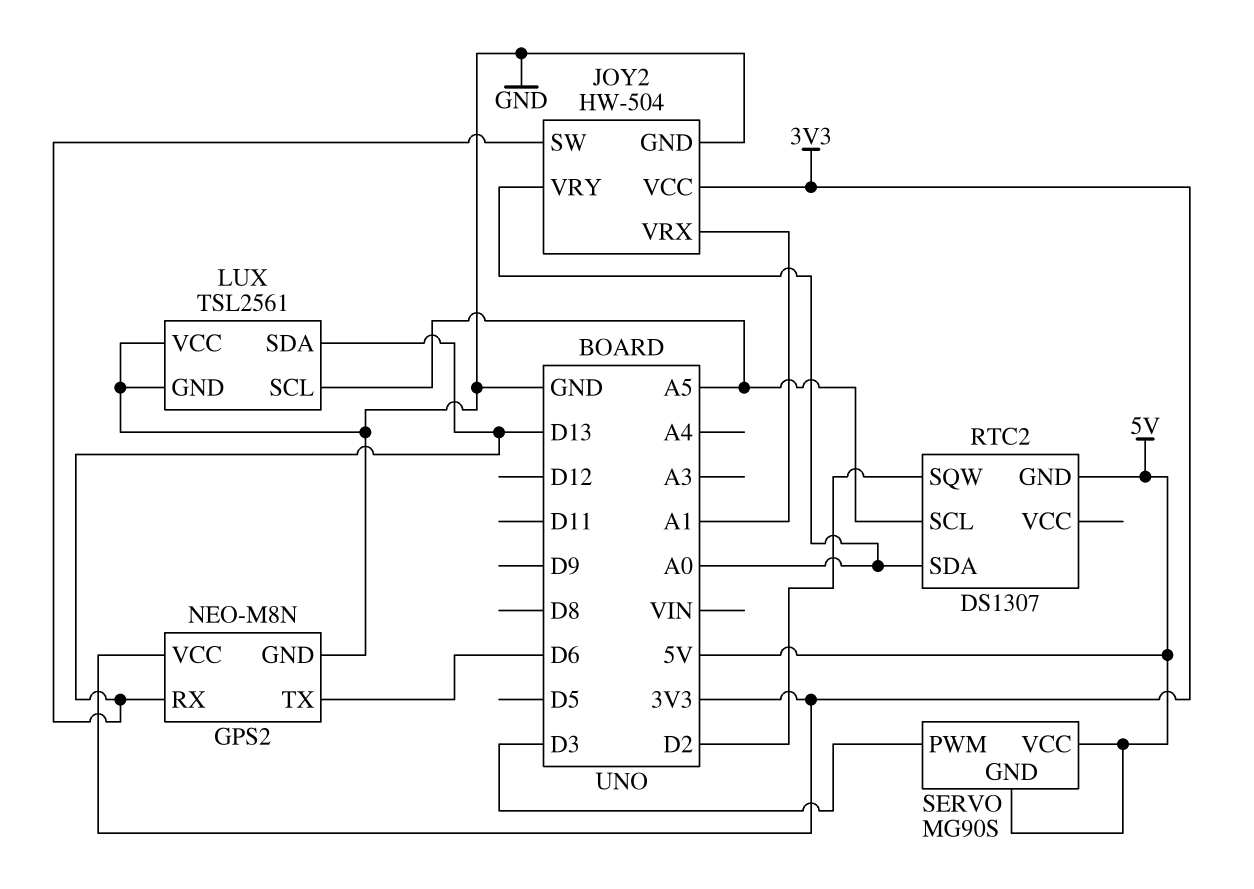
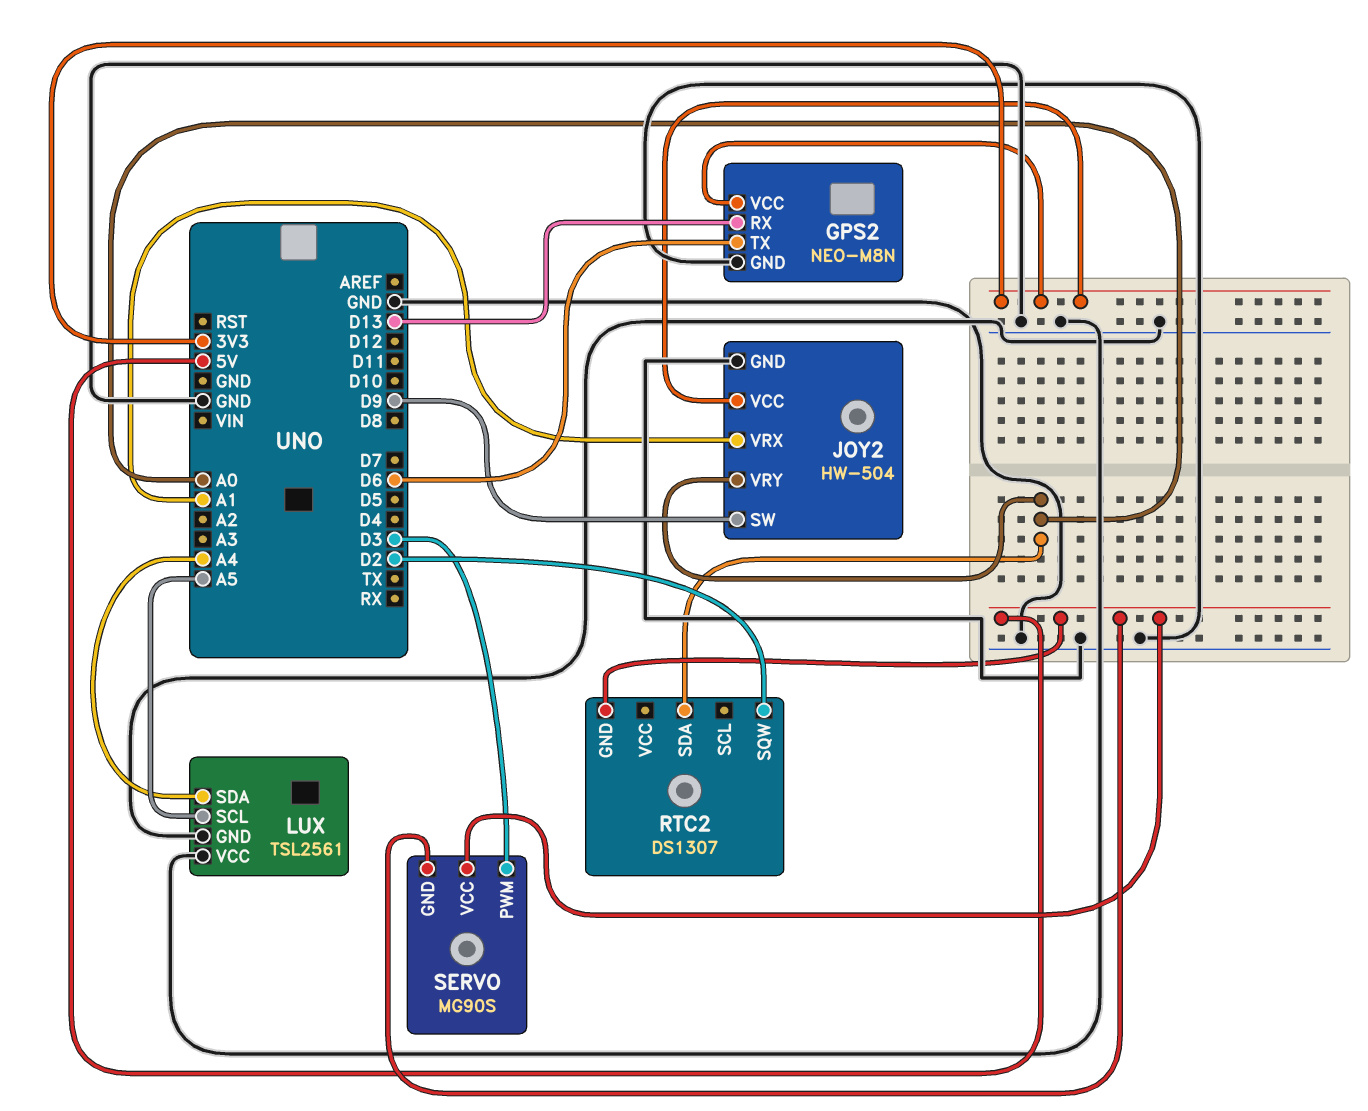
JOY2 pin SW: D13 -> D9
LUX pin SDA: D13 -> A4
RTC2 pin SCL: A5 -> none

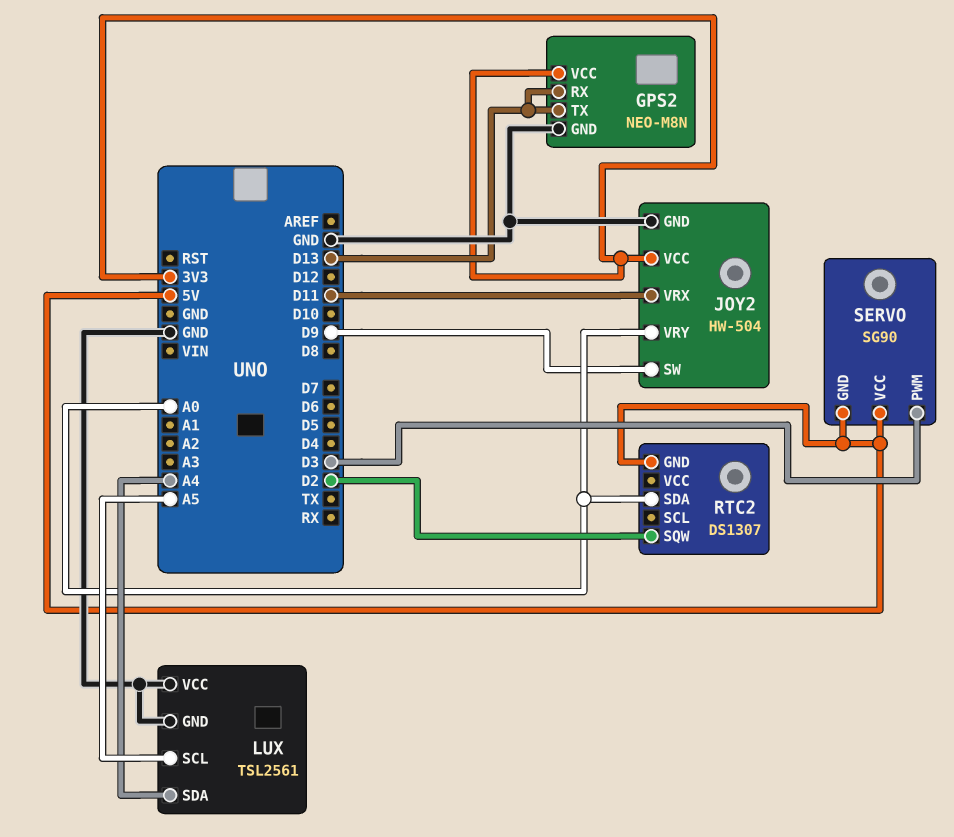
GPS2 pin TX: D6 -> D13
JOY2 pin VRX: A1 -> D11
SERVO: MG90S -> SG90

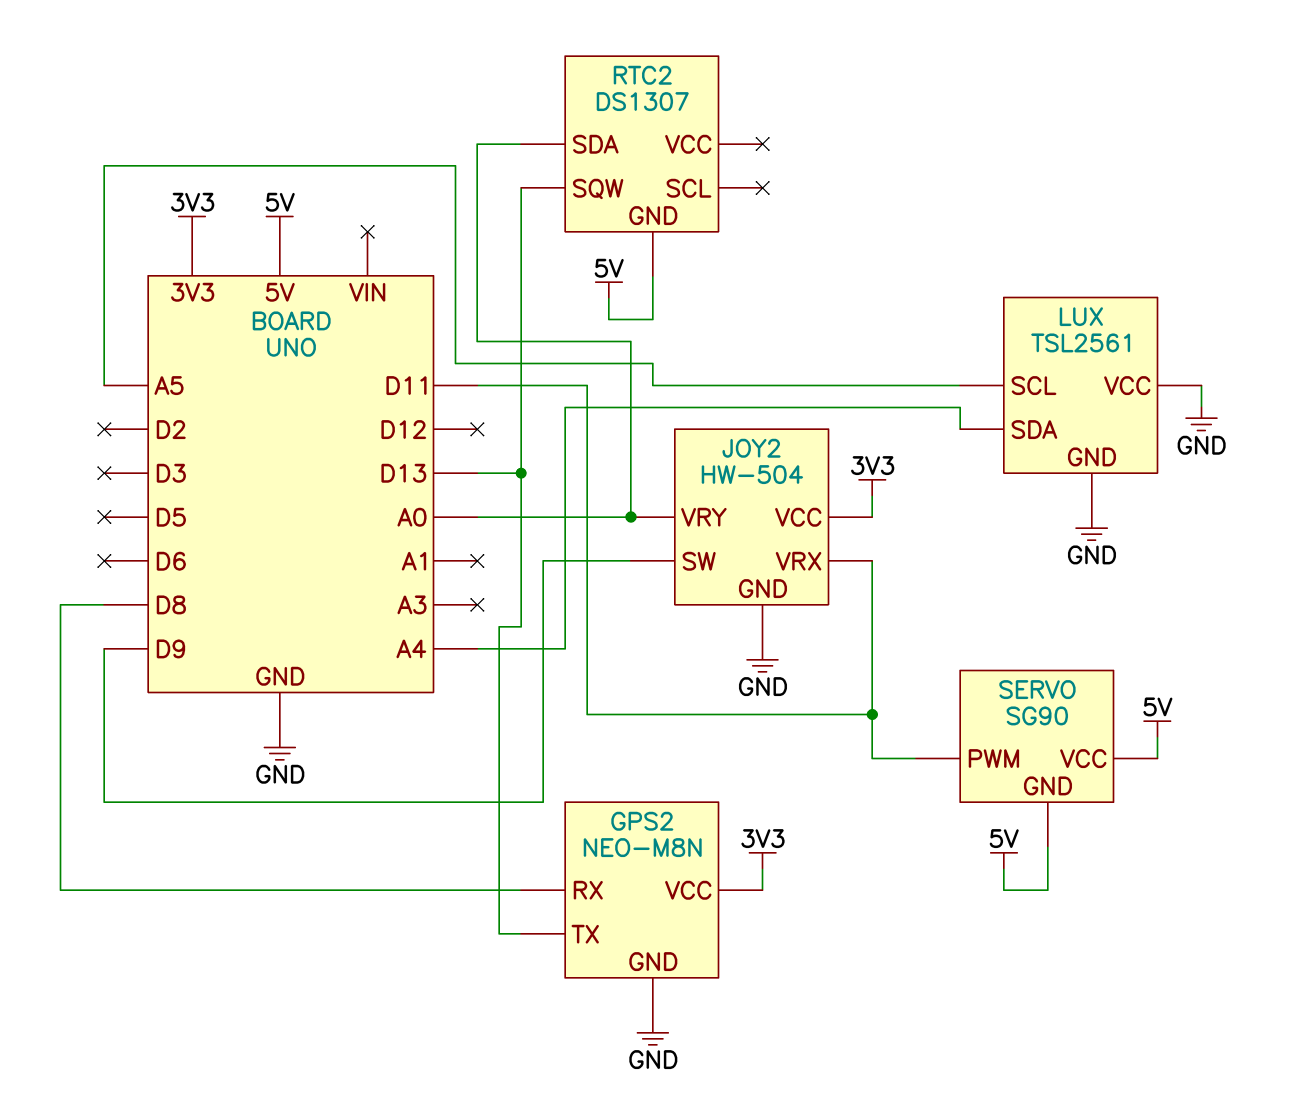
GPS2 pin RX: D13 -> D8
RTC2 pin SQW: D2 -> D13
SERVO pin PWM: D3 -> D11

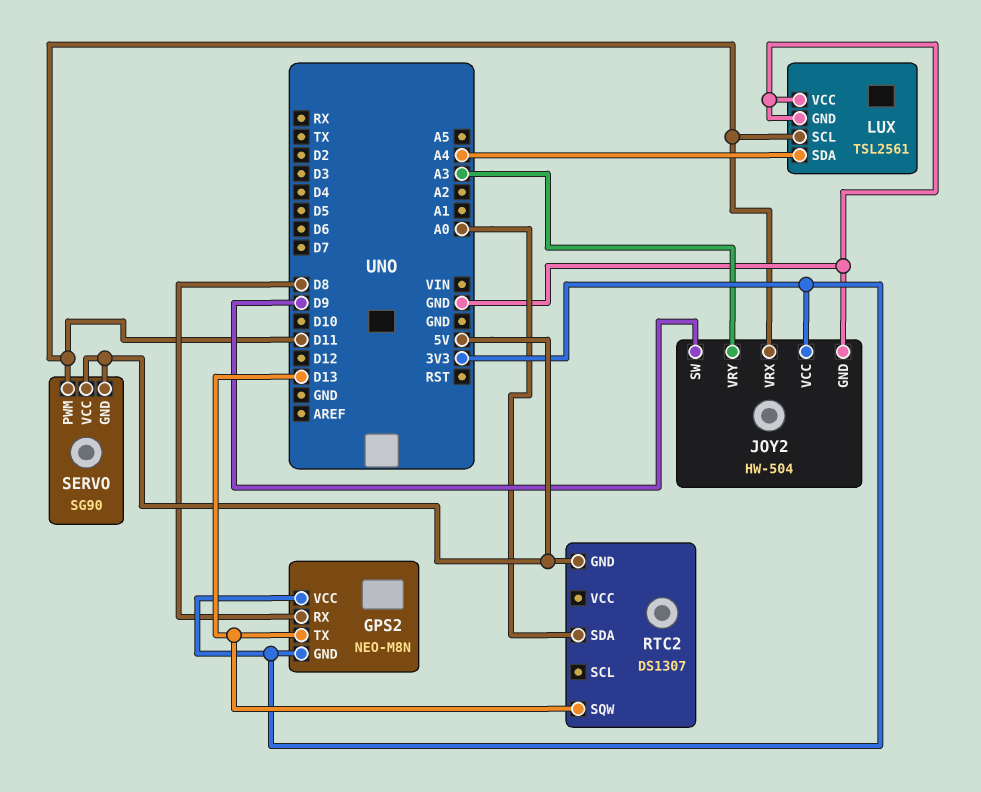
GPS2 pin GND: GND -> 3V3
JOY2 pin VRY: A0 -> A3
LUX pin SCL: A5 -> D11

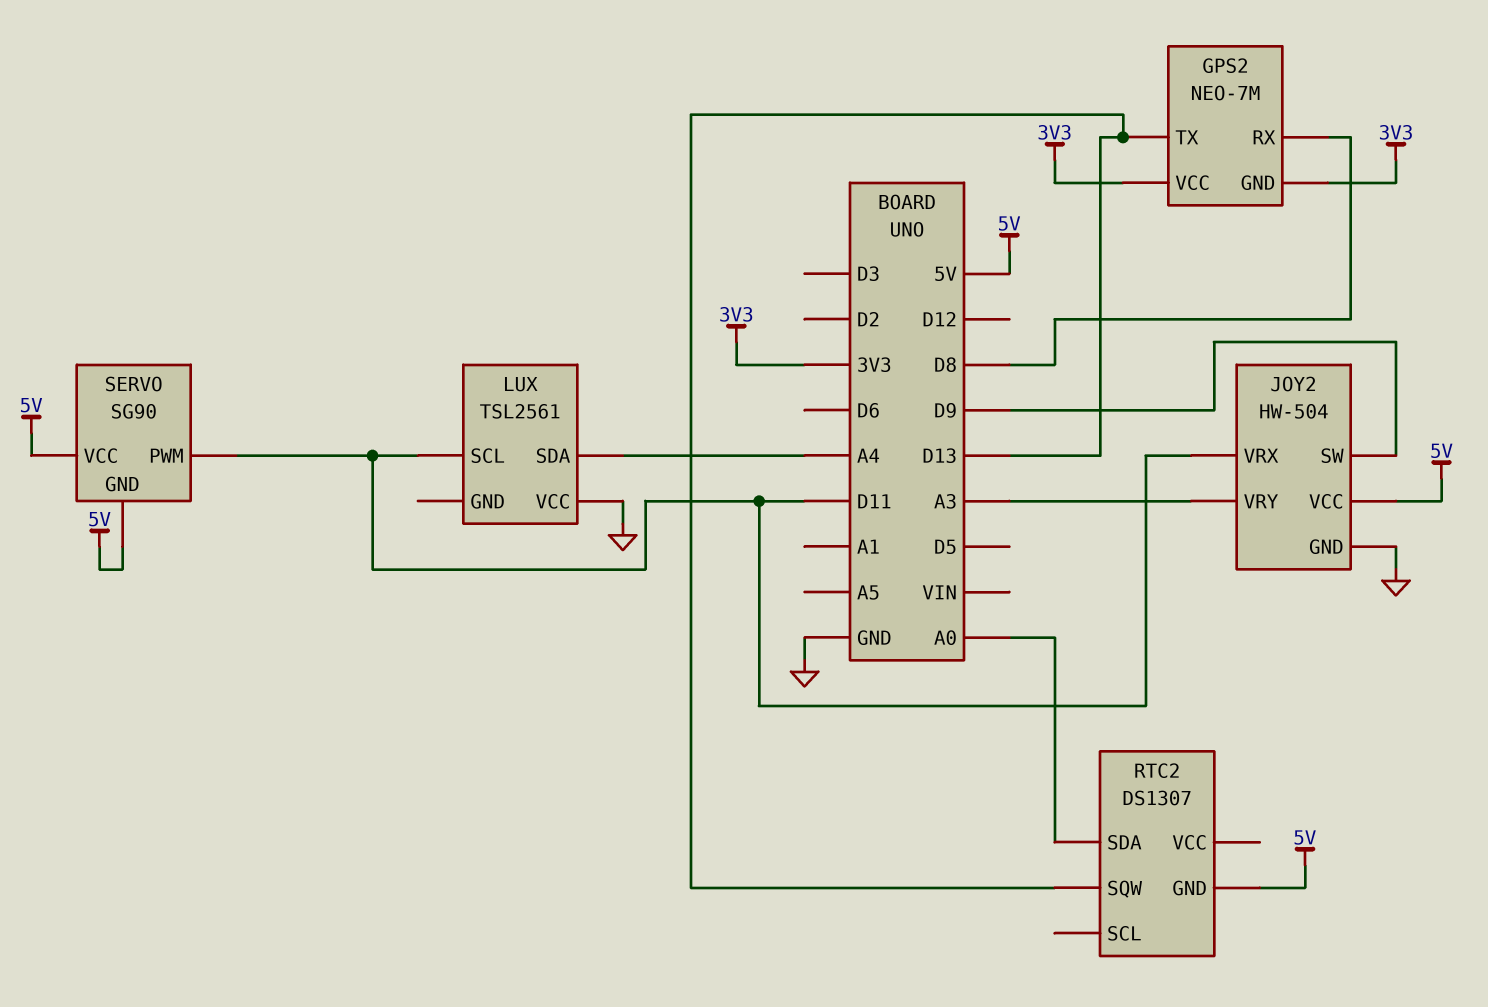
GPS2: NEO-M8N -> NEO-7M
JOY2 pin VCC: 3V3 -> 5V
LUX pin GND: GND -> none

